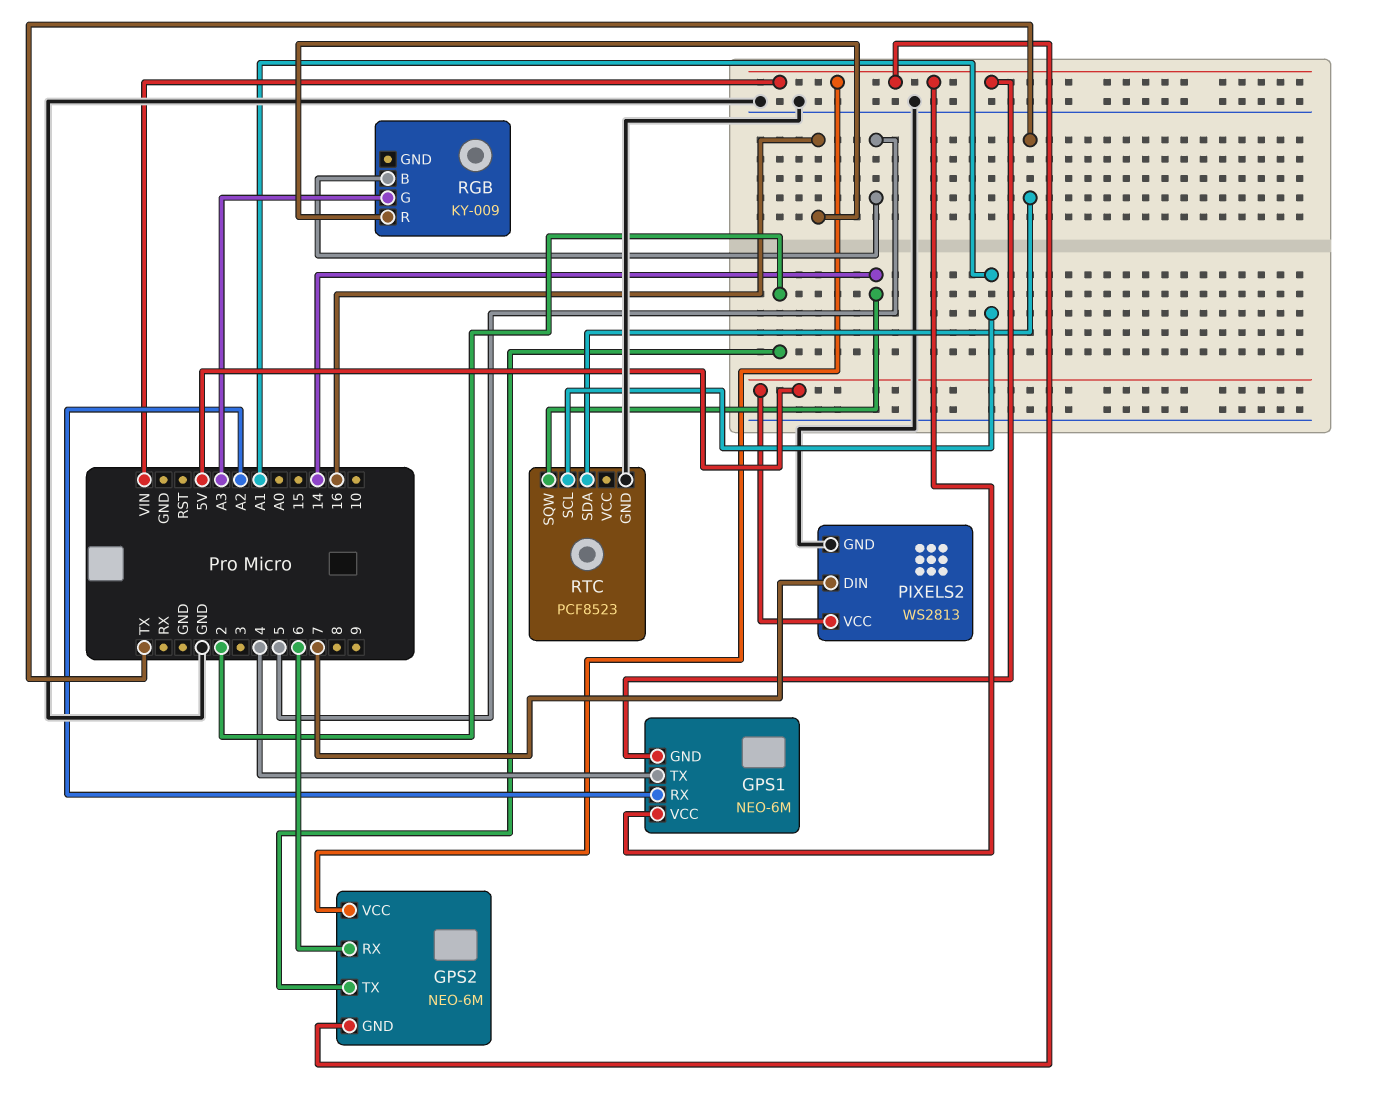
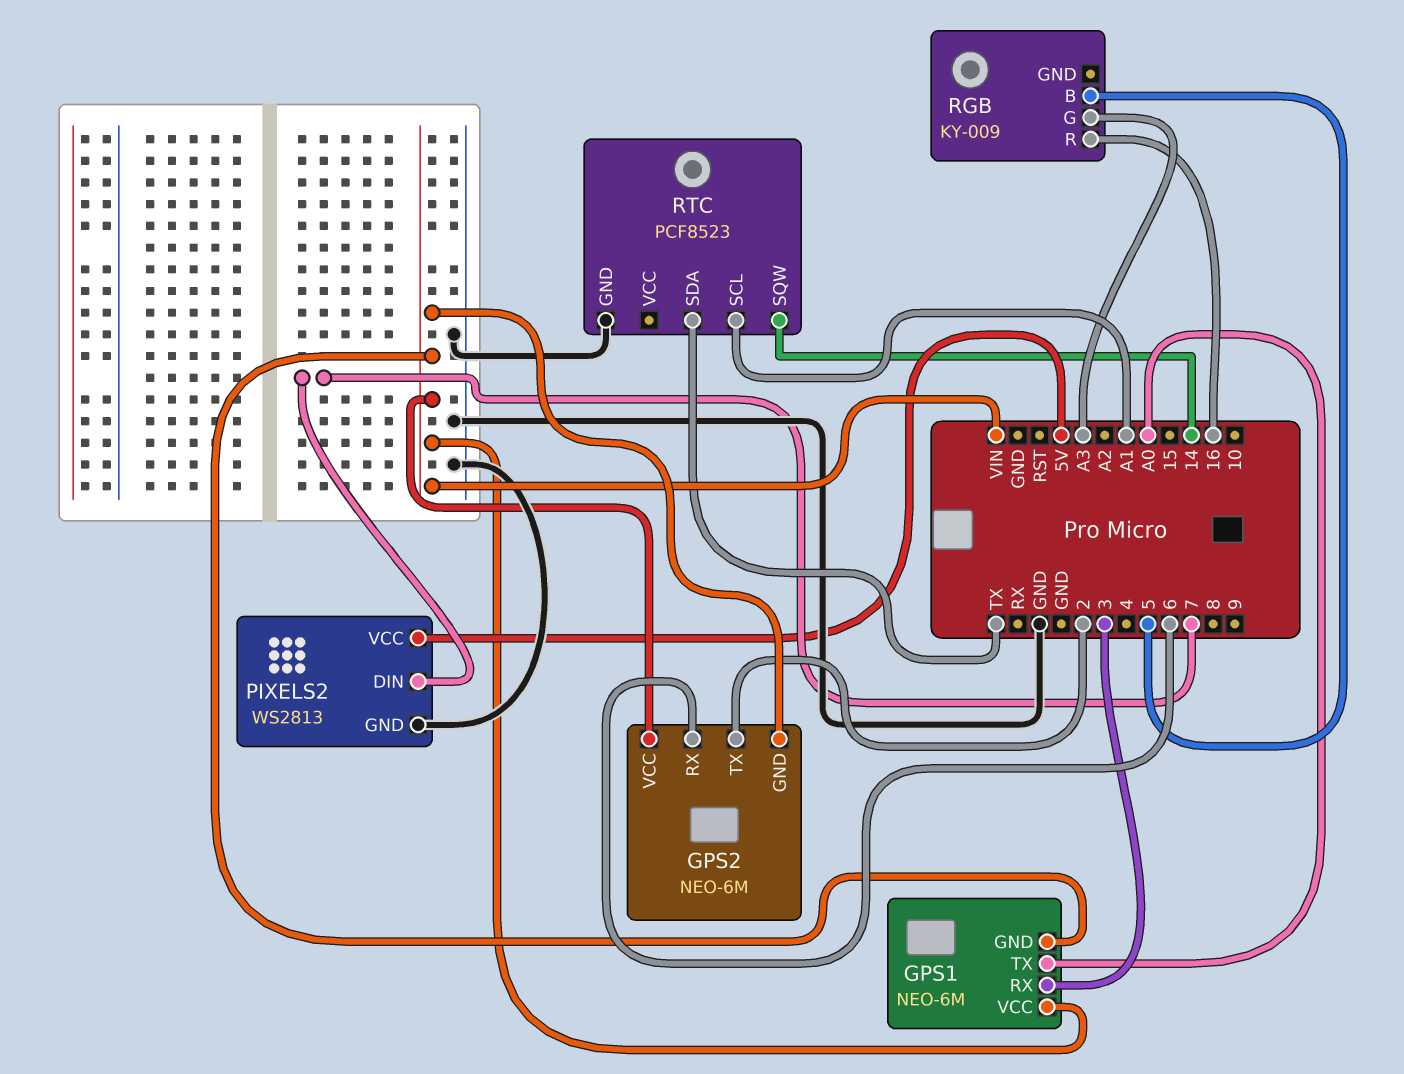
GPS1 pin RX: A2 -> 3
GPS1 pin TX: 4 -> A0

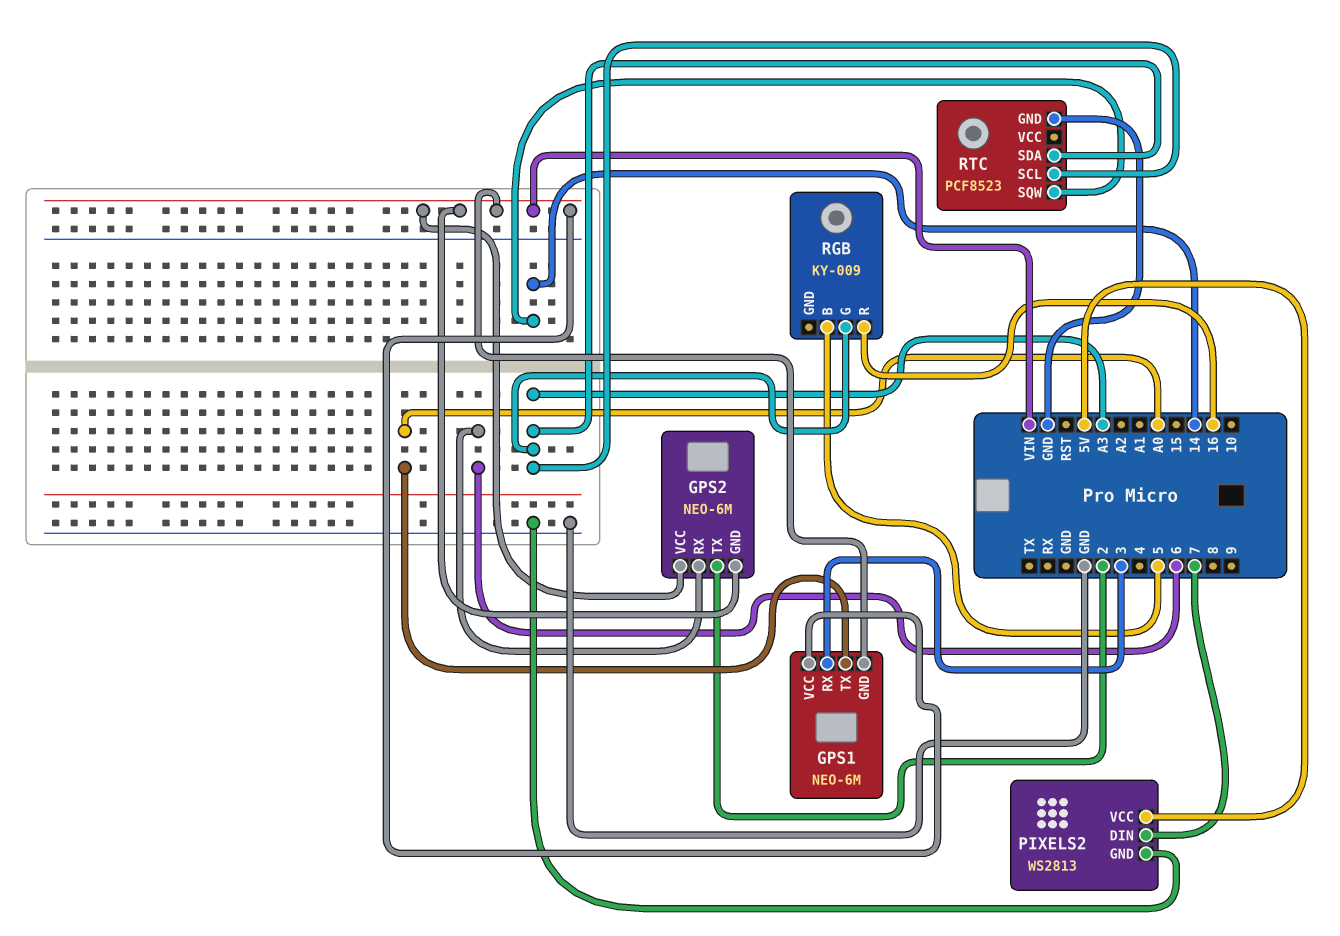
RTC pin SCL: A1 -> A3
RTC pin SDA: TX -> A3

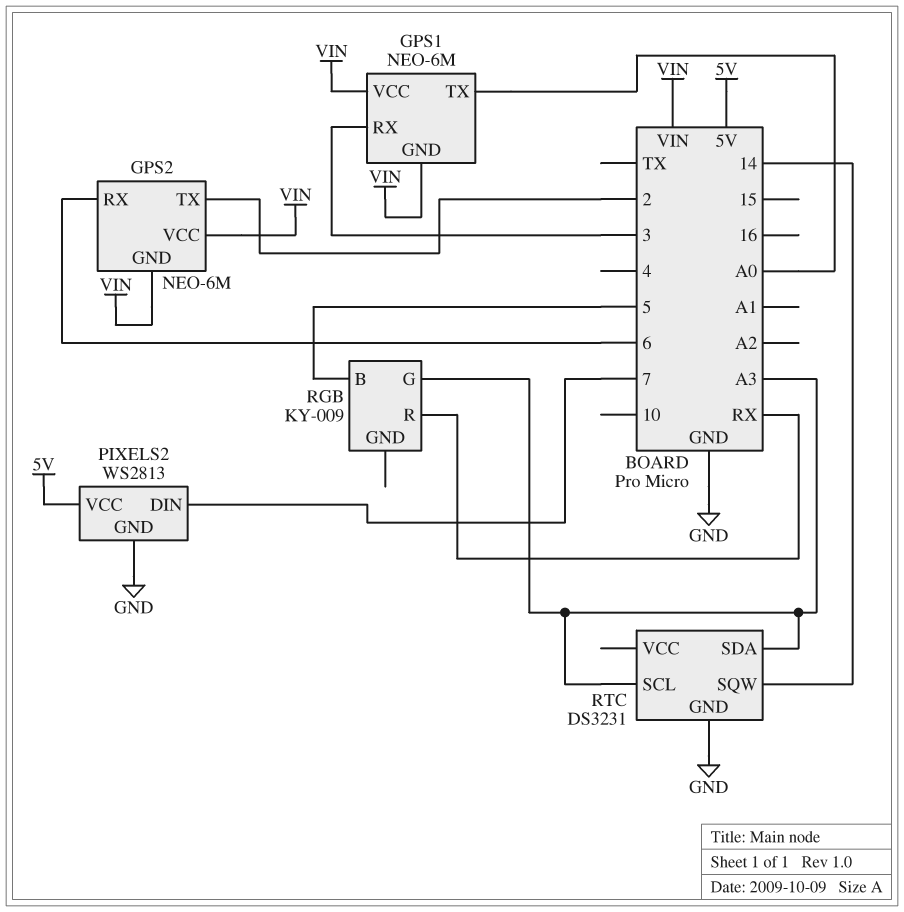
RGB pin R: 16 -> RX
RTC: PCF8523 -> DS3231

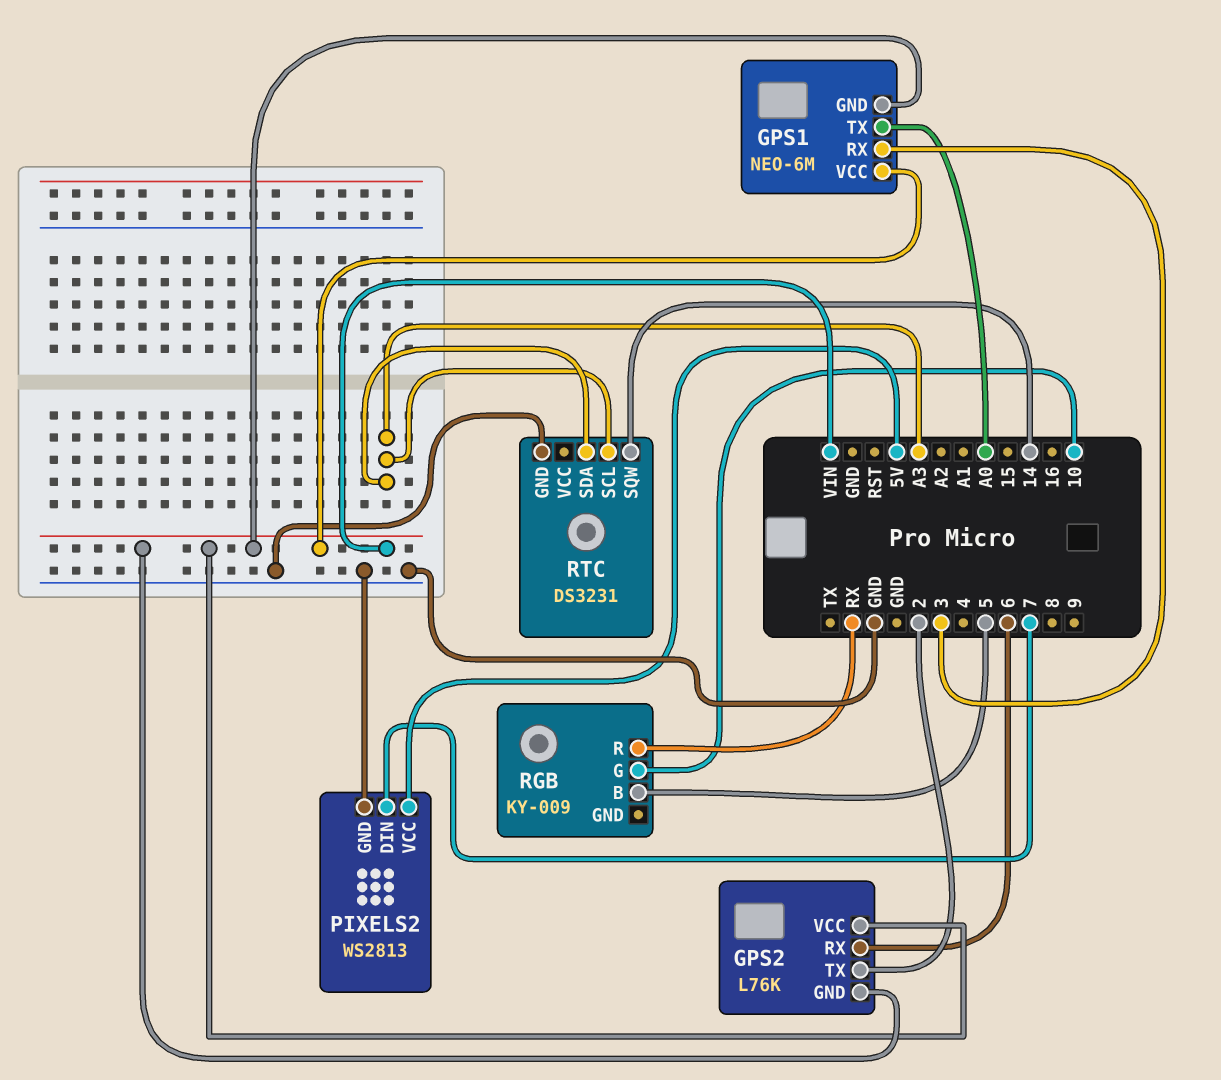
GPS2: NEO-6M -> L76K
RGB pin G: A3 -> 10

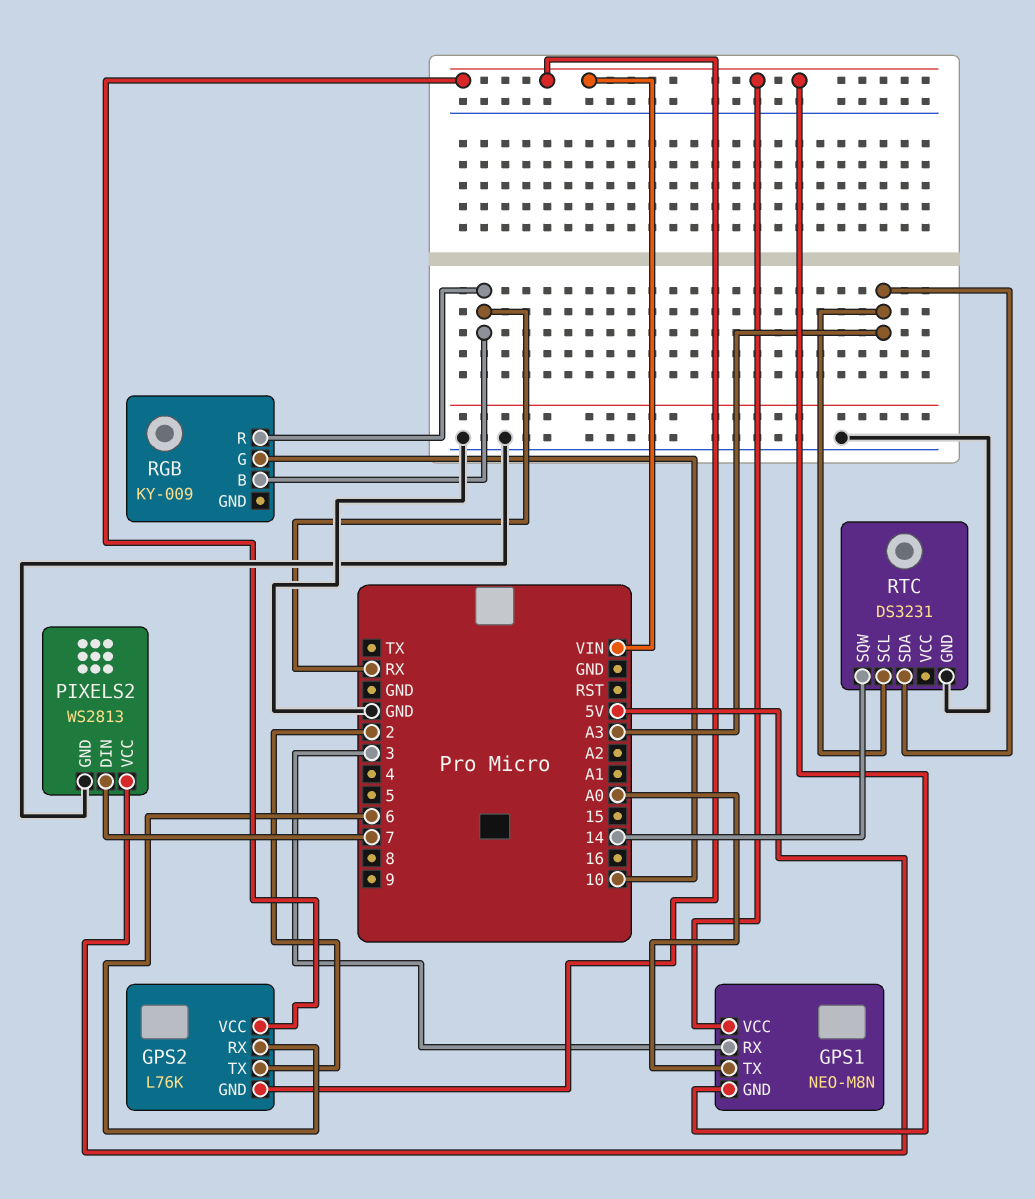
GPS1: NEO-6M -> NEO-M8N
RGB pin B: 5 -> RX

